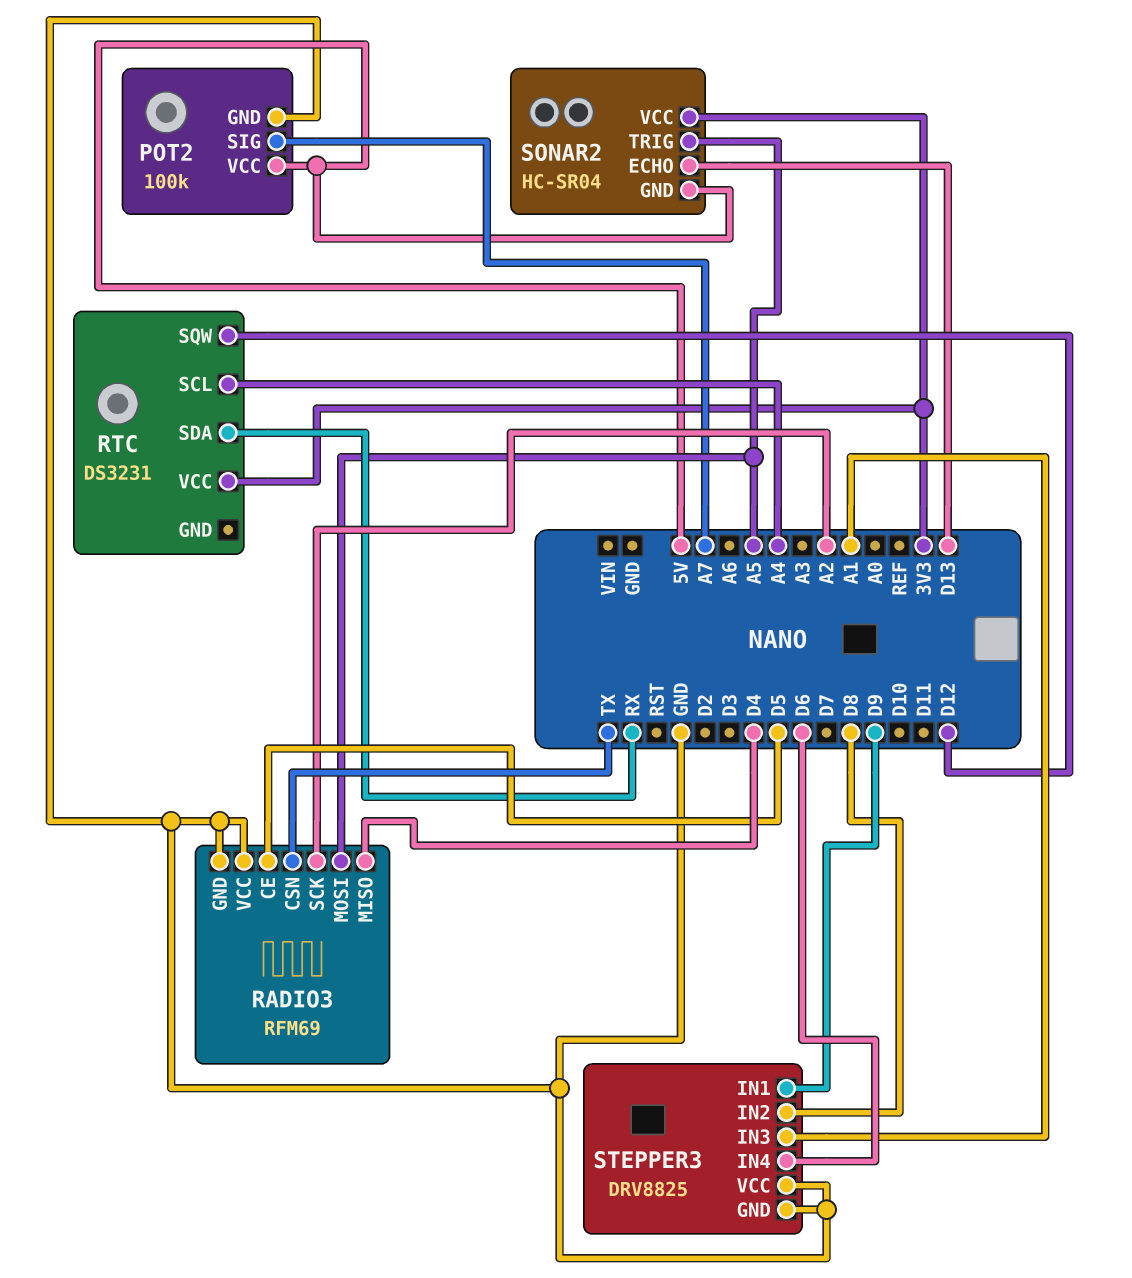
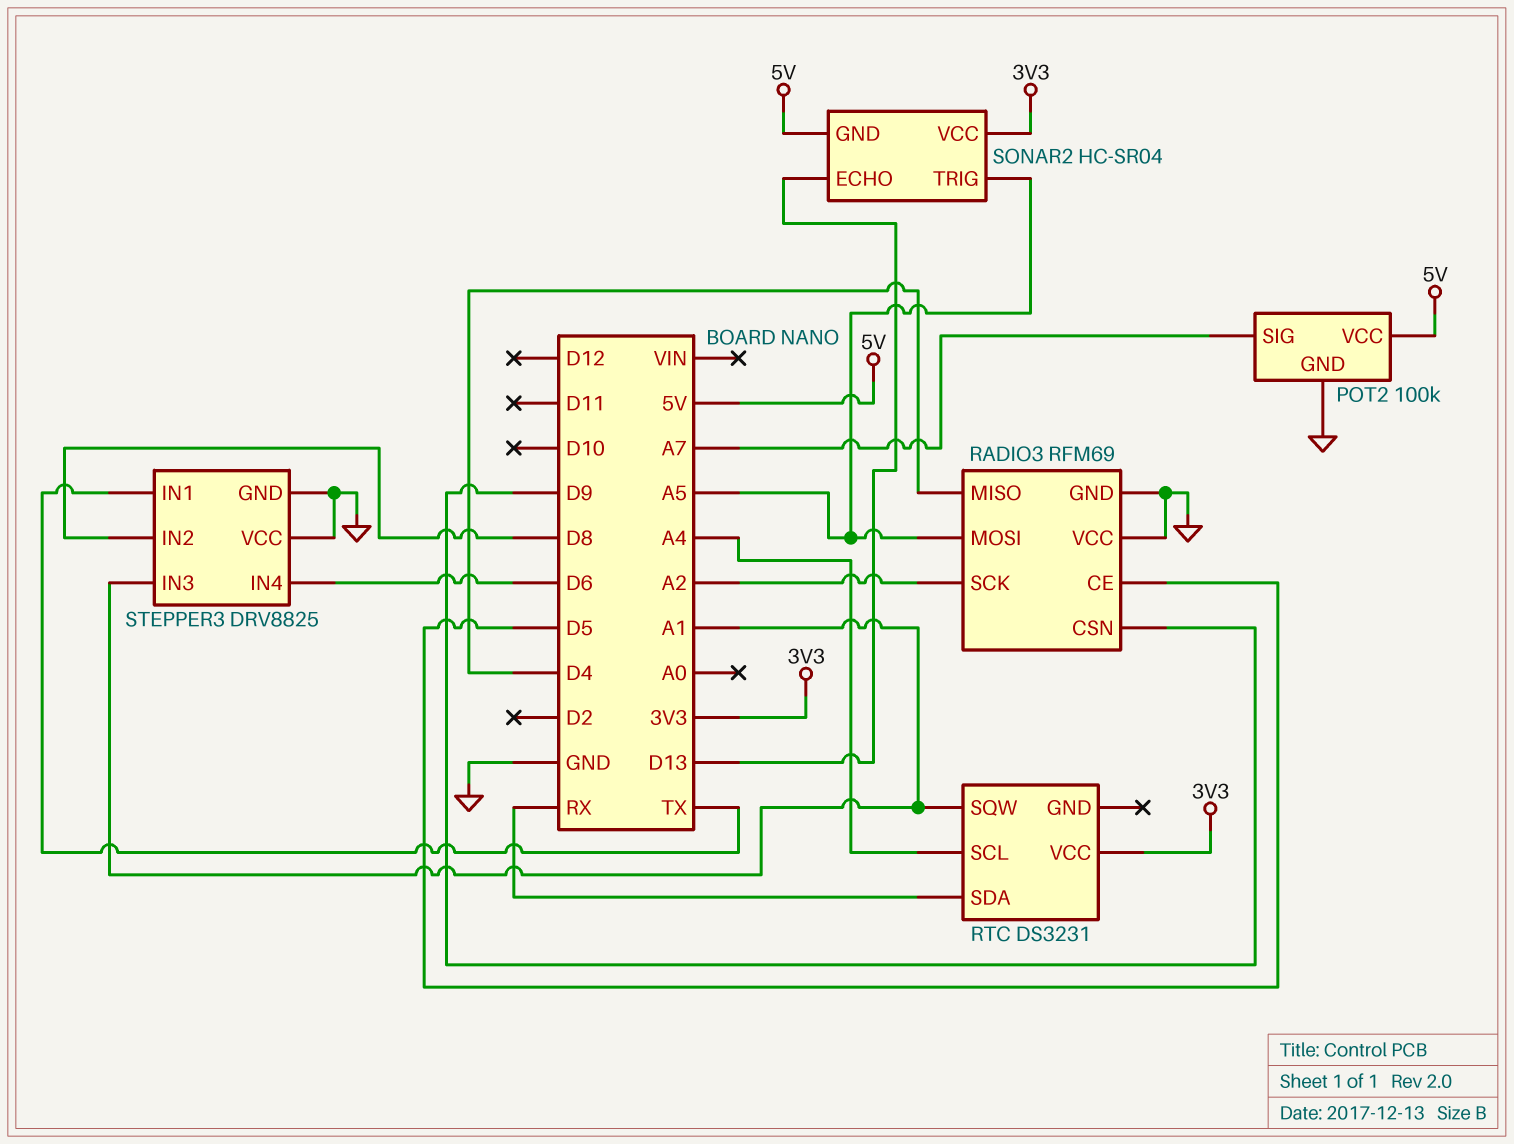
RADIO3 pin CSN: TX -> D9
RTC pin SQW: D12 -> A1
STEPPER3 pin IN1: D9 -> TX

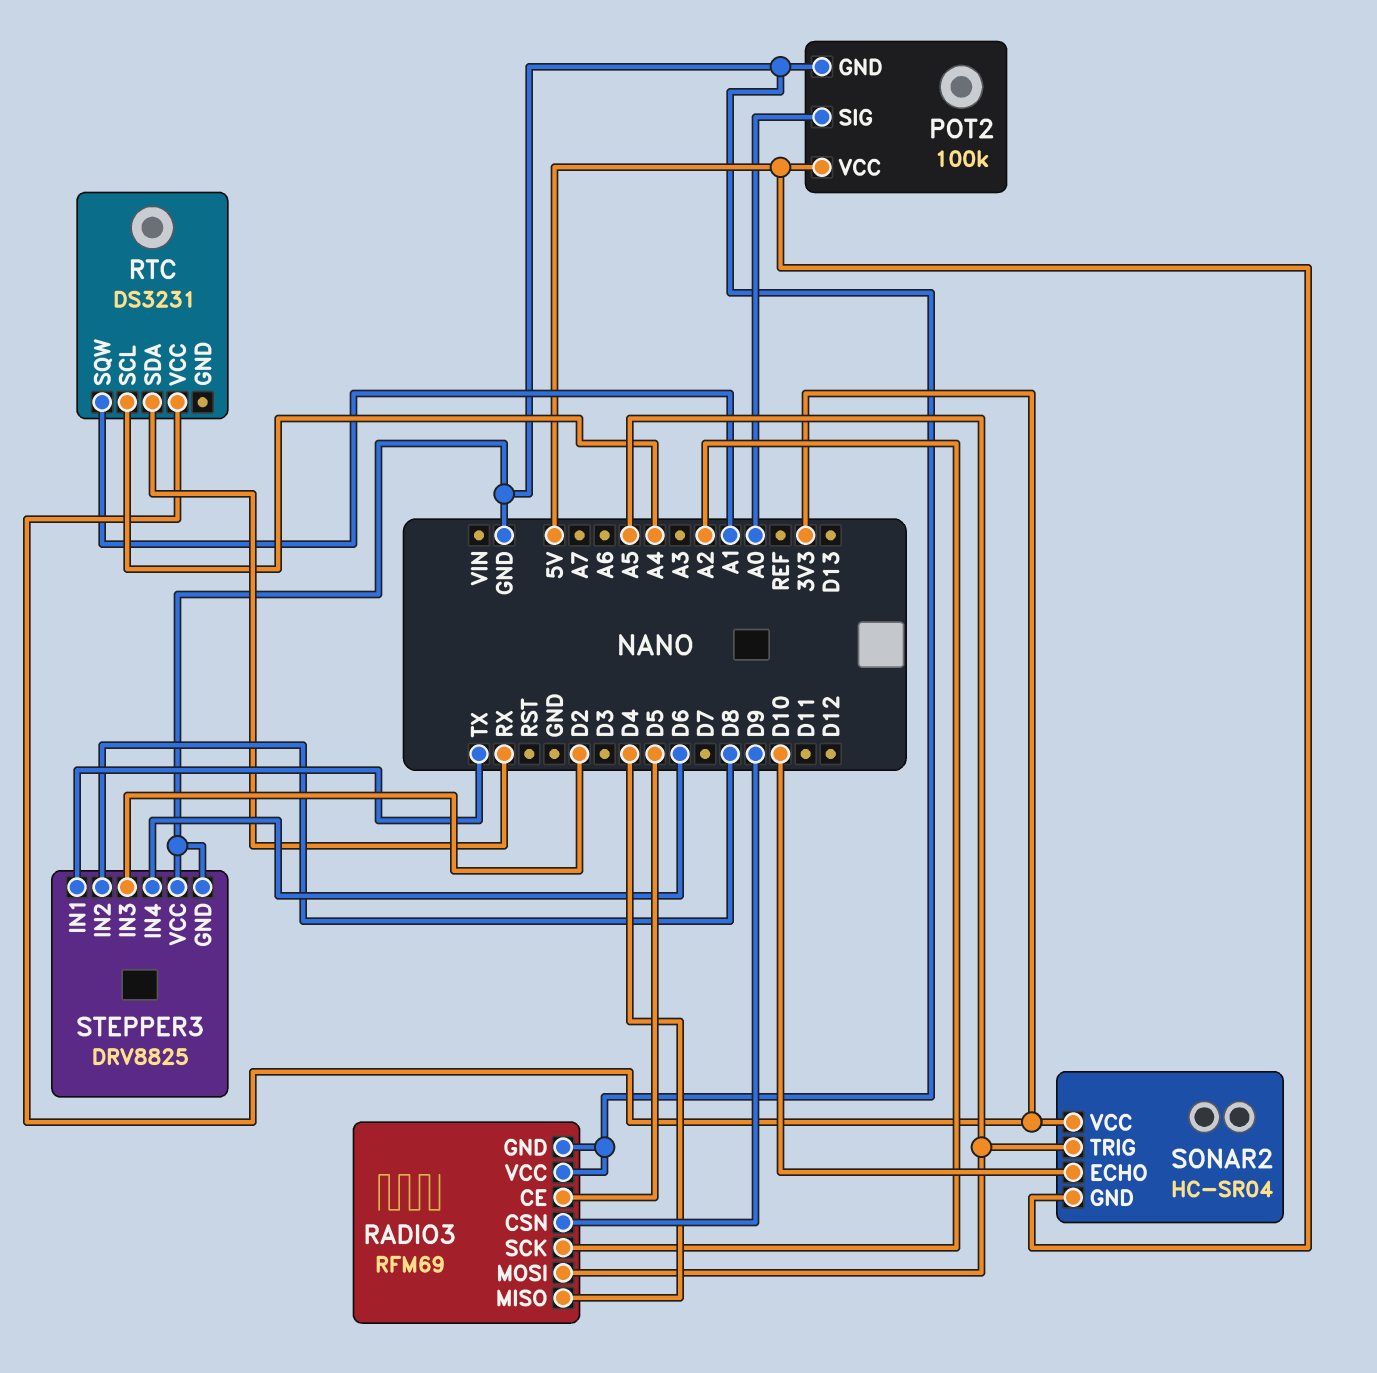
POT2 pin SIG: A7 -> A0
SONAR2 pin ECHO: D13 -> D10
STEPPER3 pin IN3: A1 -> D2

